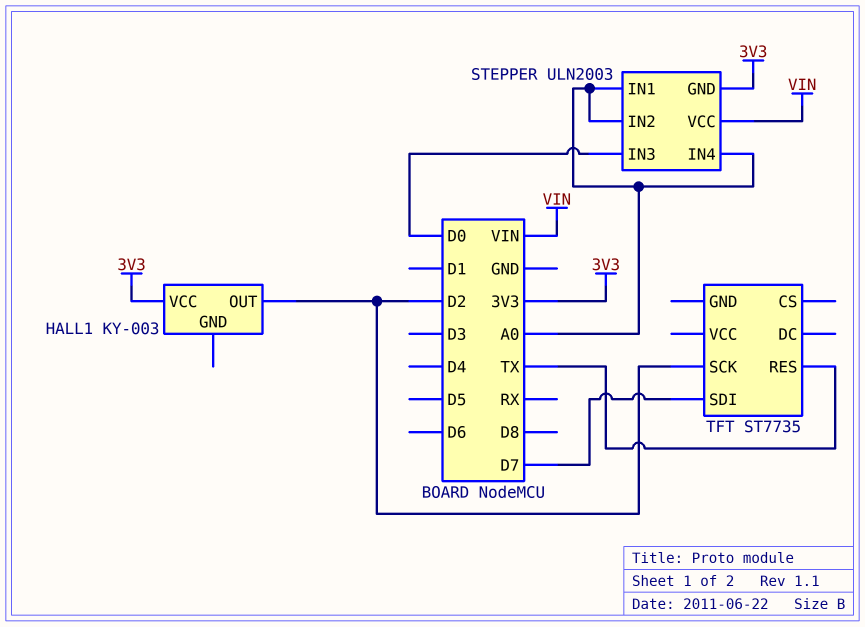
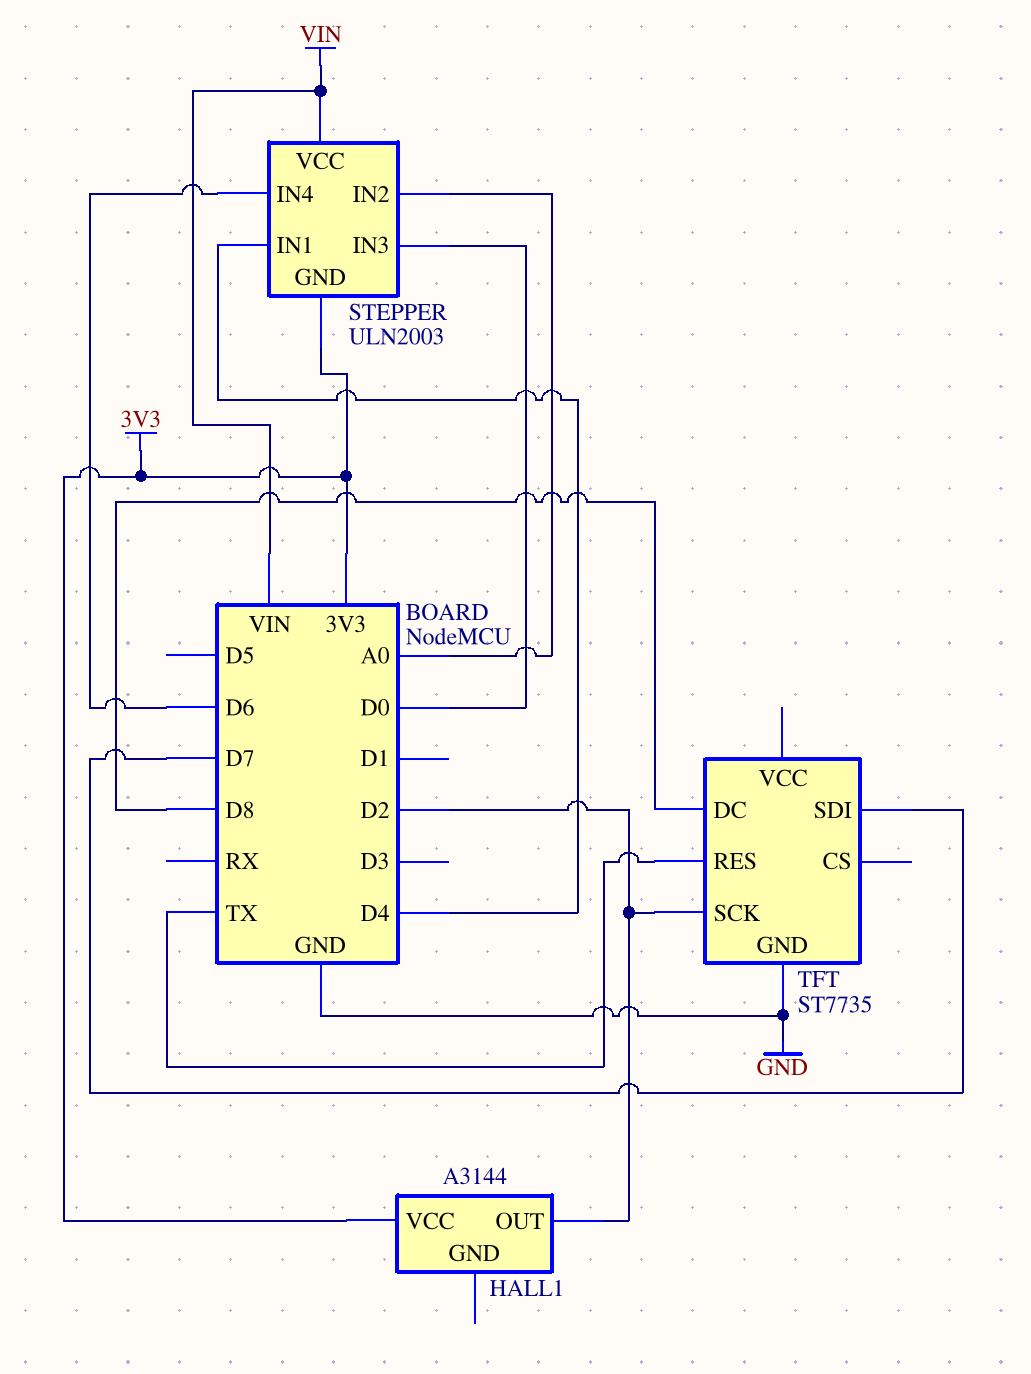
HALL1: KY-003 -> A3144
STEPPER pin IN1: A0 -> D4
STEPPER pin IN4: A0 -> D6
TFT pin DC: none -> D8
TFT pin GND: none -> GND

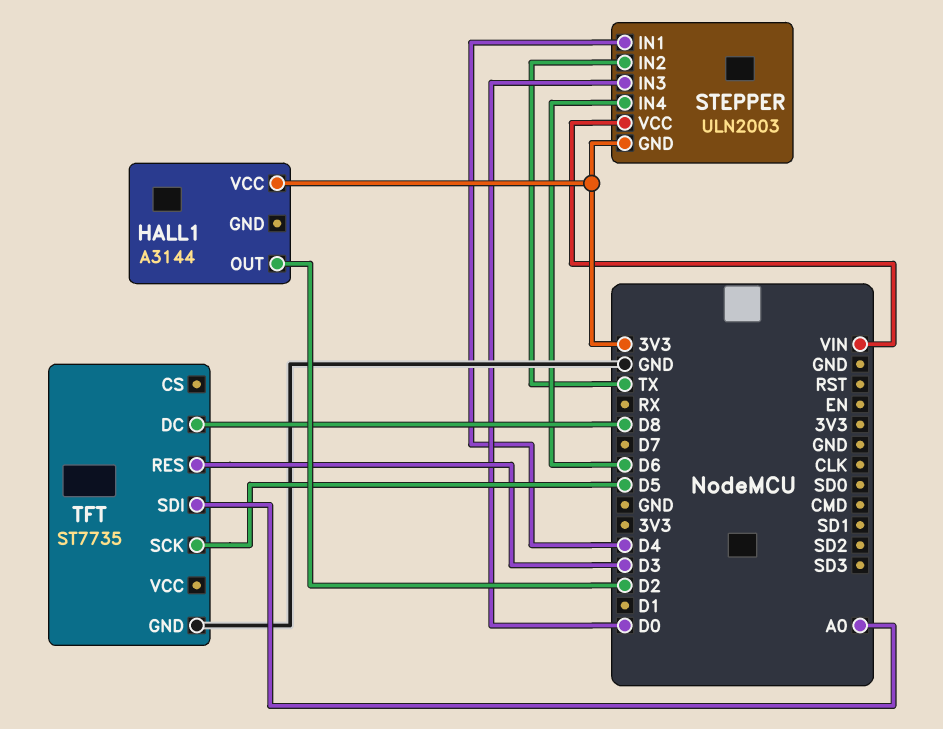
STEPPER pin IN2: A0 -> TX
TFT pin RES: TX -> D3
TFT pin SCK: D2 -> D5
TFT pin SDI: D7 -> A0

